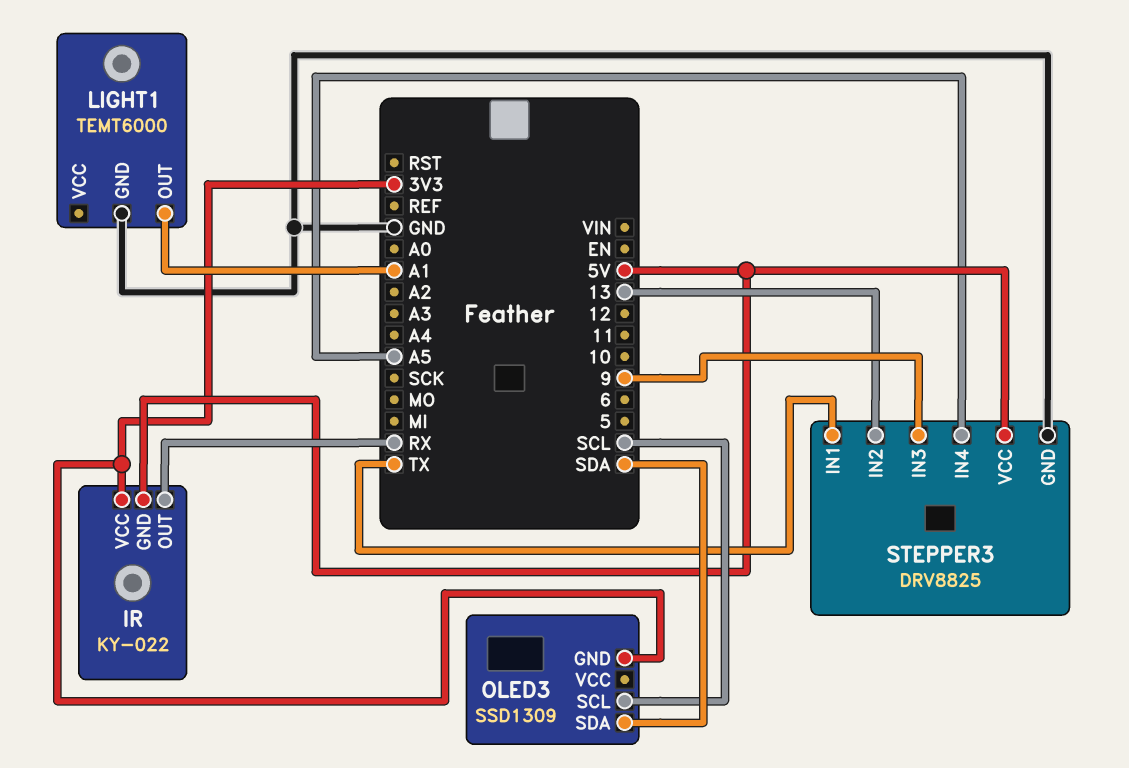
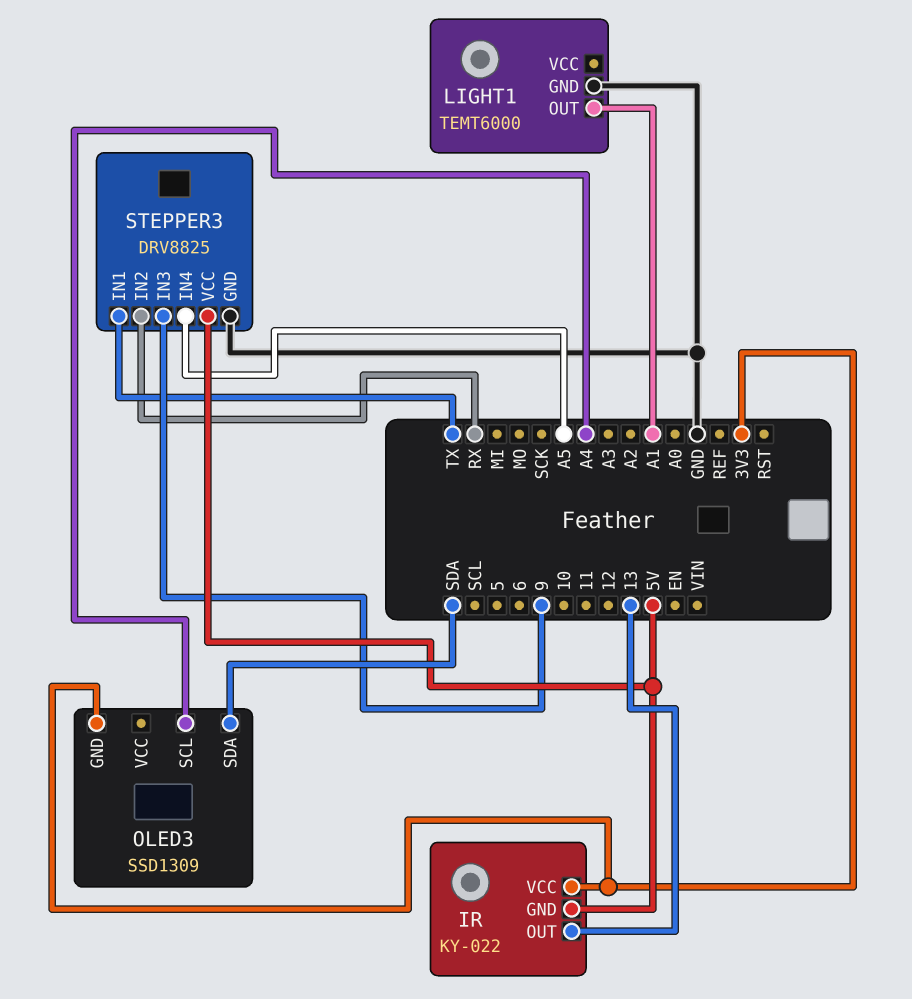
IR pin OUT: RX -> 13
OLED3 pin SCL: SCL -> A4
STEPPER3 pin IN2: 13 -> RX

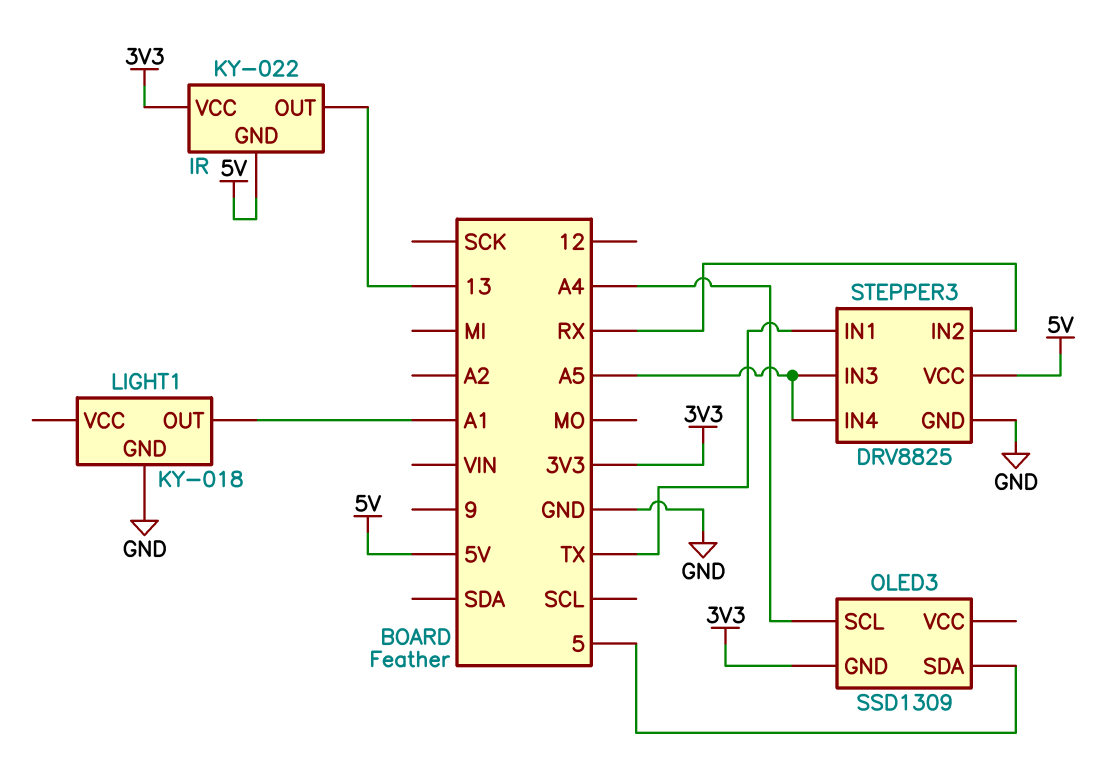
LIGHT1: TEMT6000 -> KY-018
OLED3 pin SDA: SDA -> 5
STEPPER3 pin IN3: 9 -> A5

